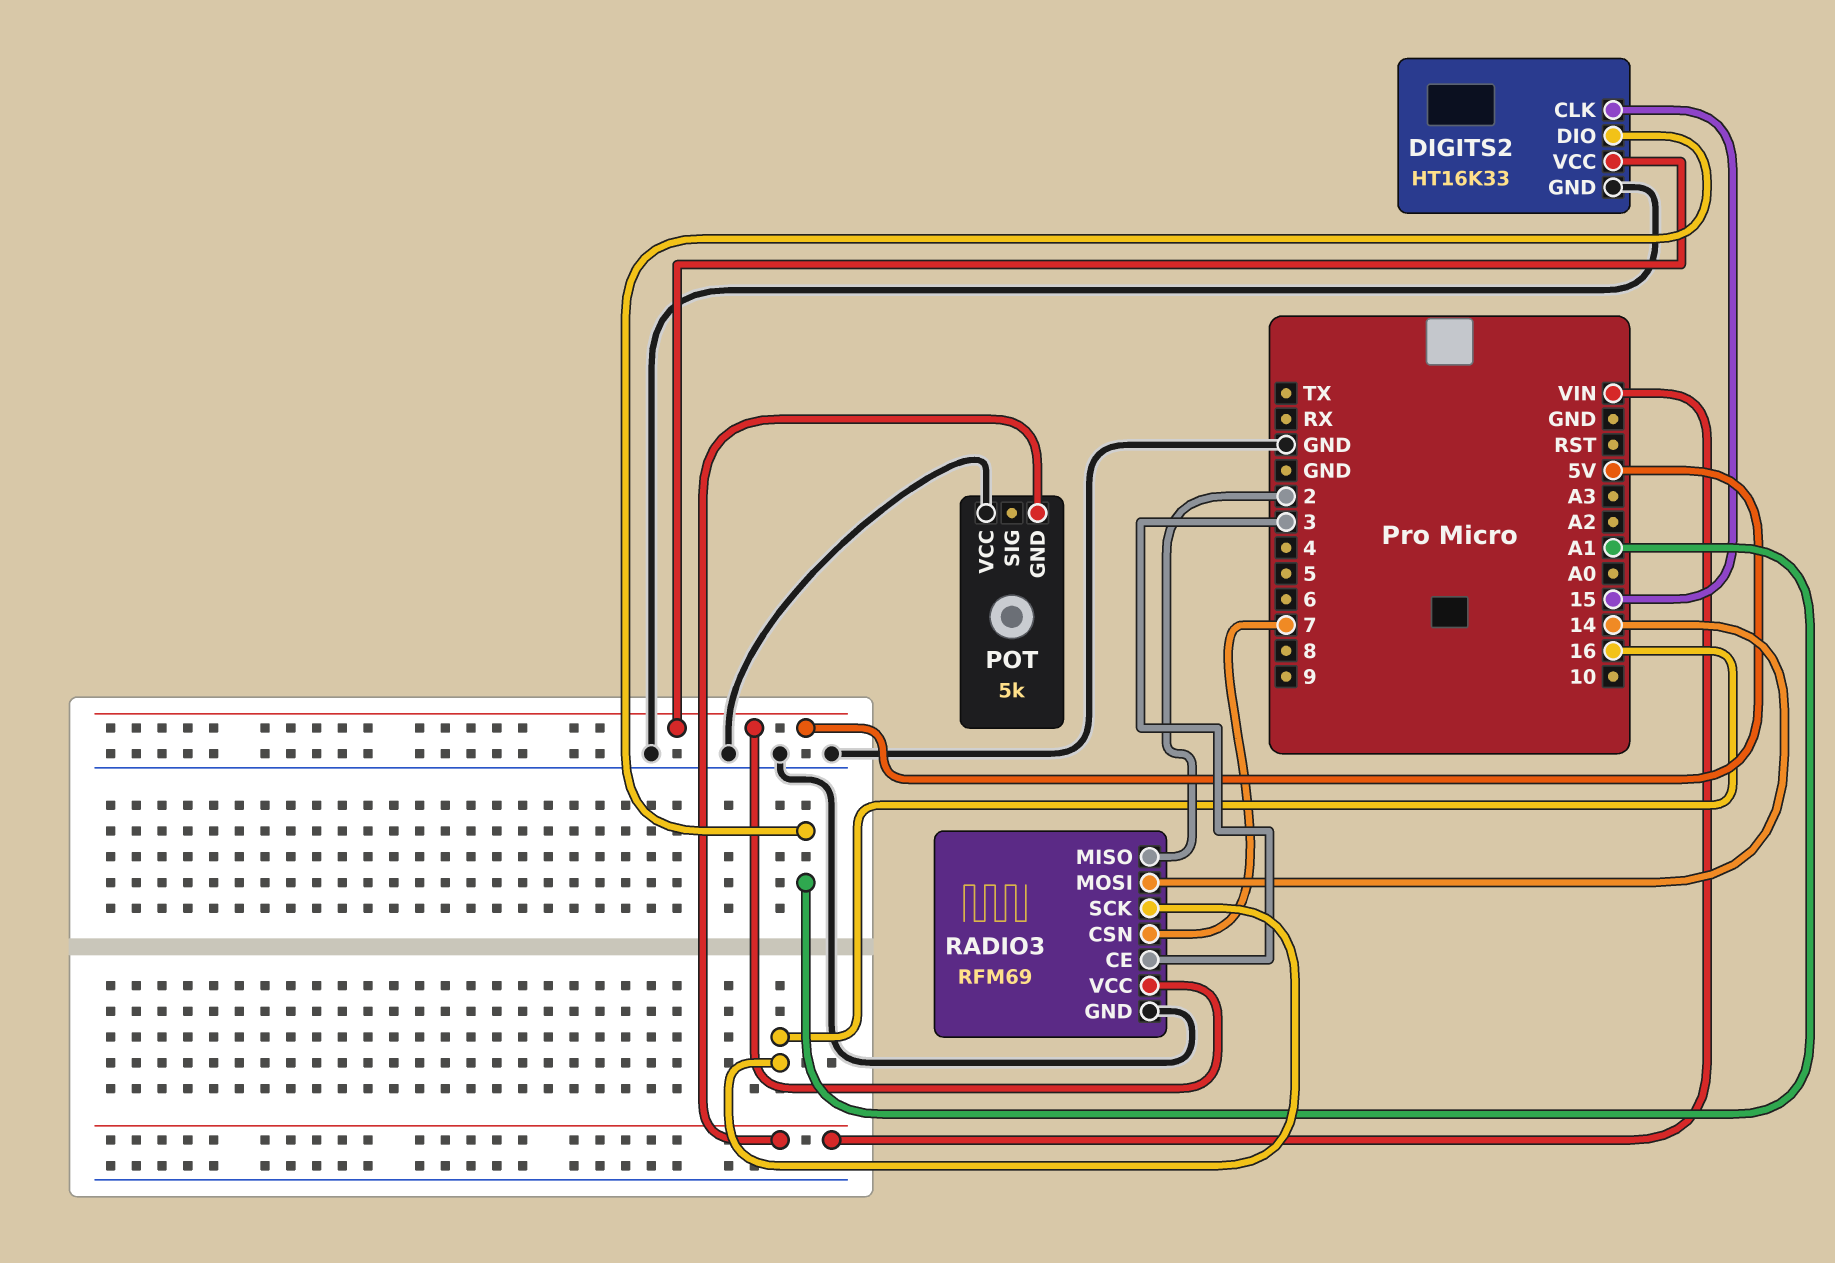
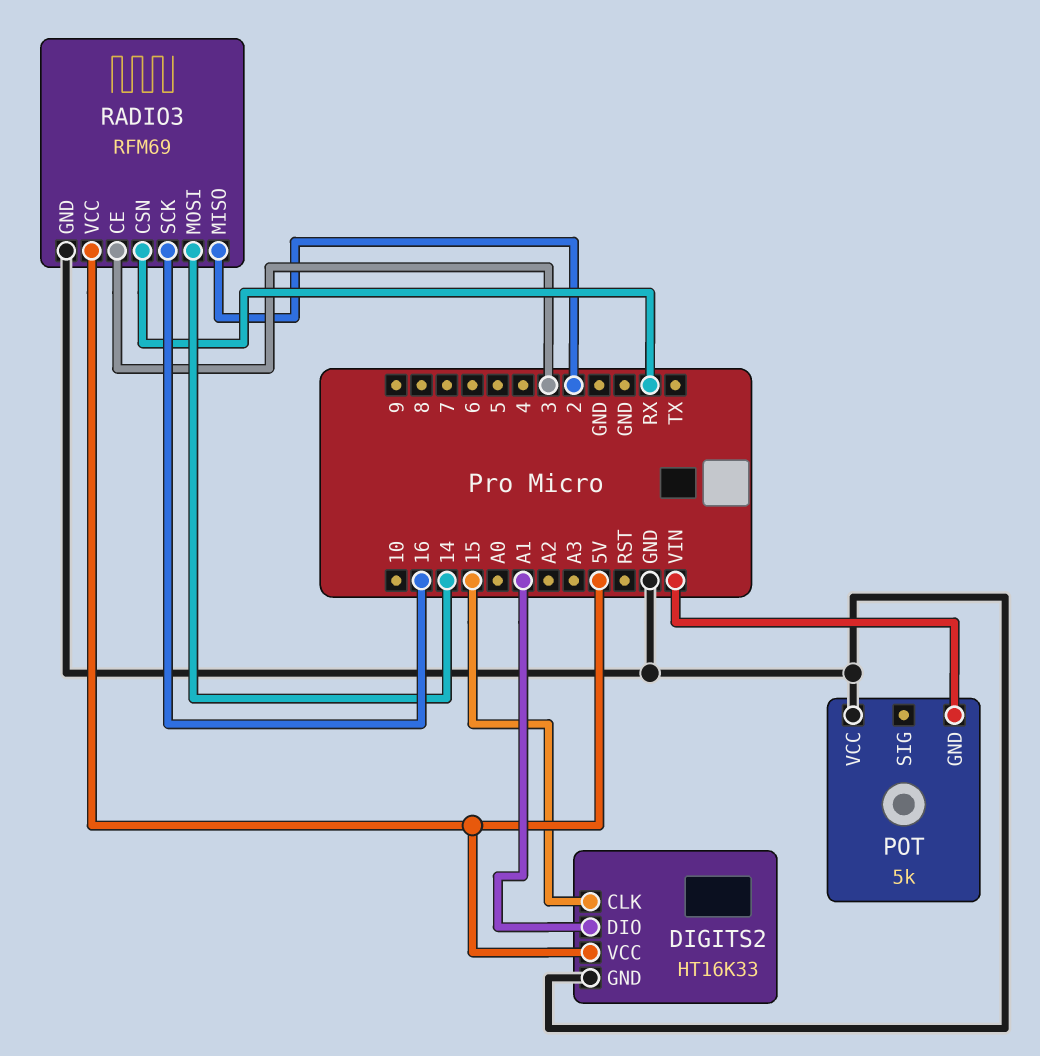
RADIO3 pin CSN: 7 -> RX

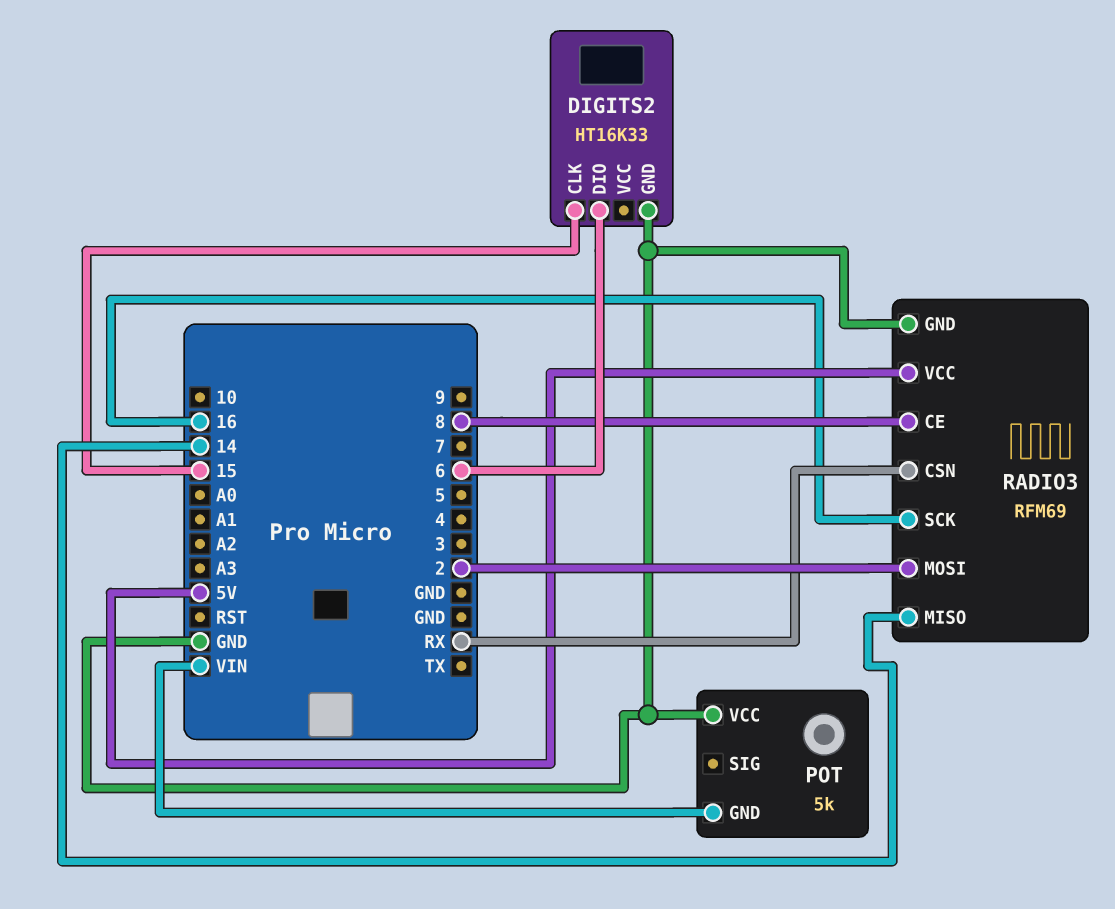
DIGITS2 pin DIO: A1 -> 6
DIGITS2 pin VCC: 5V -> none
RADIO3 pin CE: 3 -> 8
RADIO3 pin MISO: 2 -> 14
RADIO3 pin MOSI: 14 -> 2

